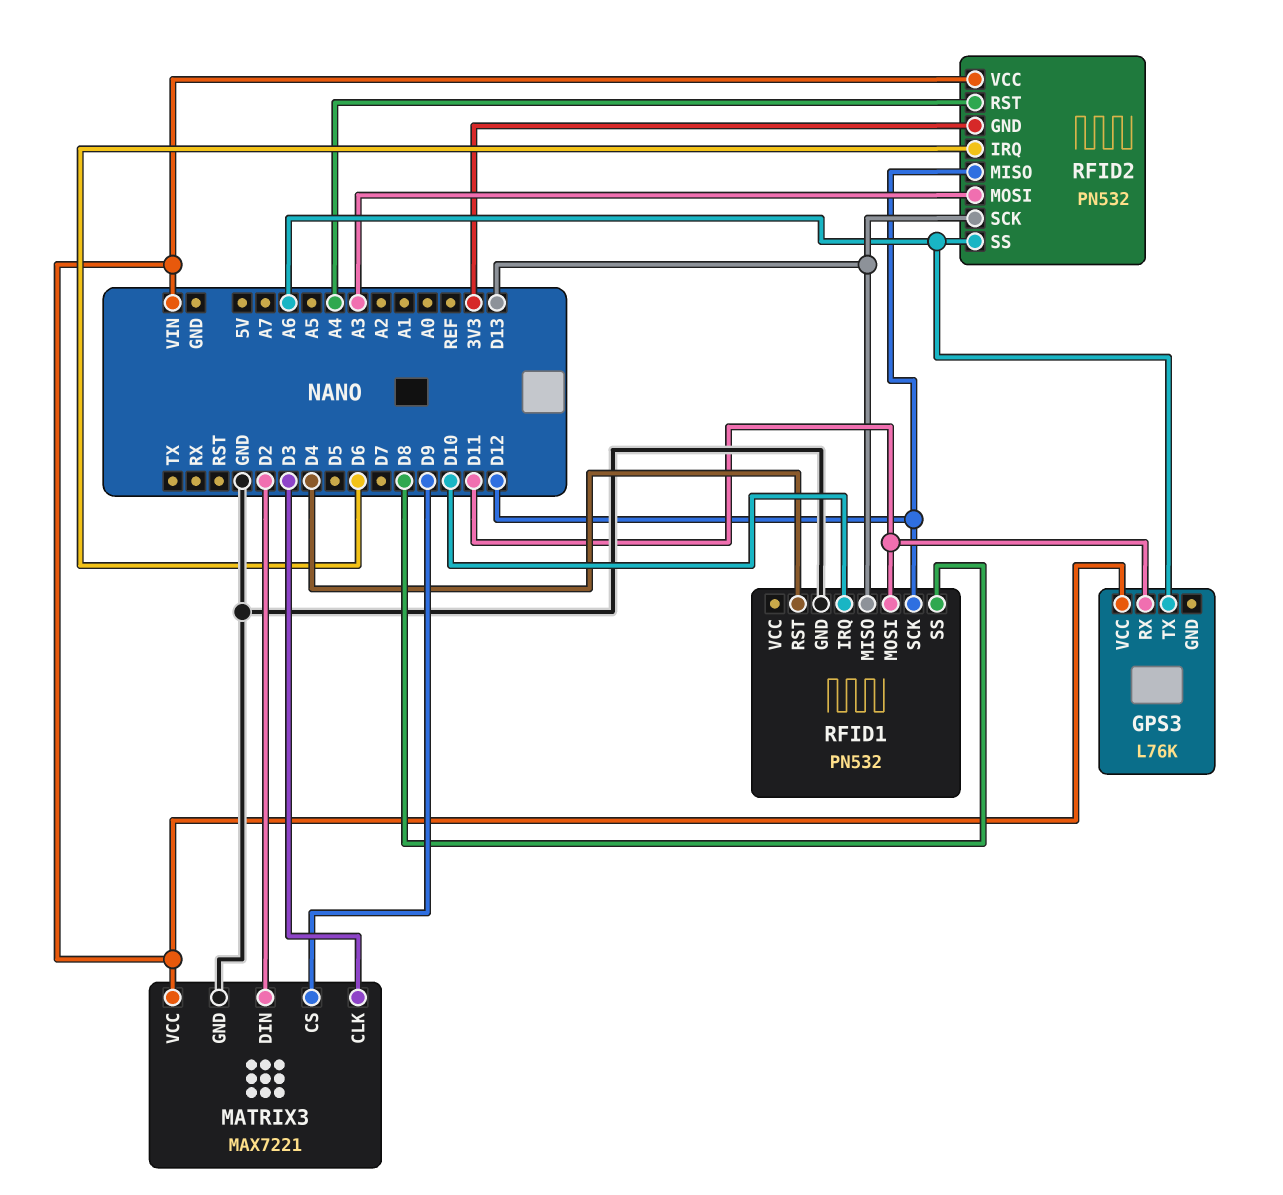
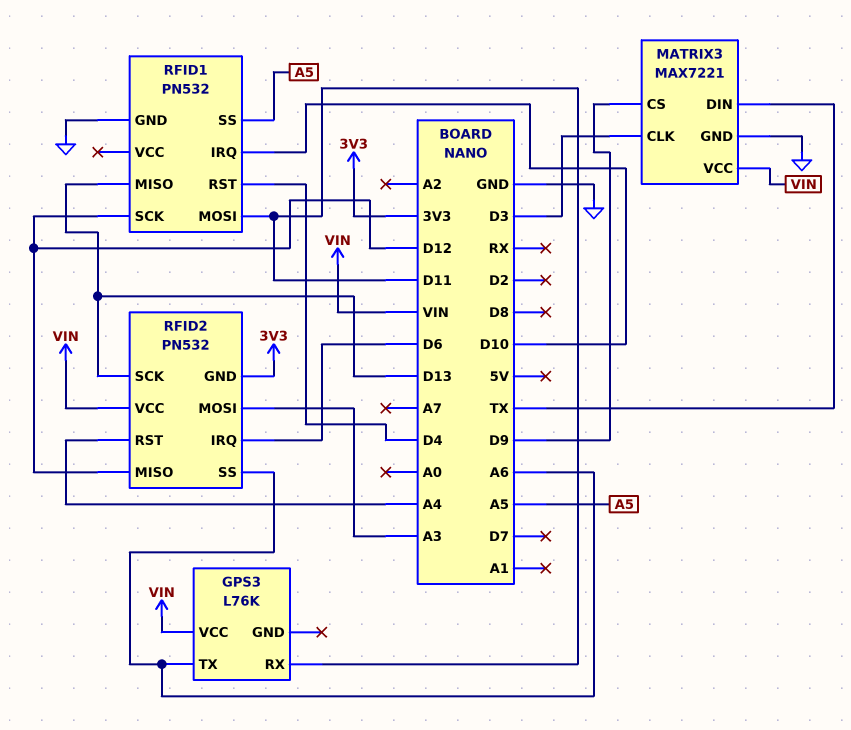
MATRIX3 pin DIN: D2 -> TX
RFID1 pin SS: D8 -> A5

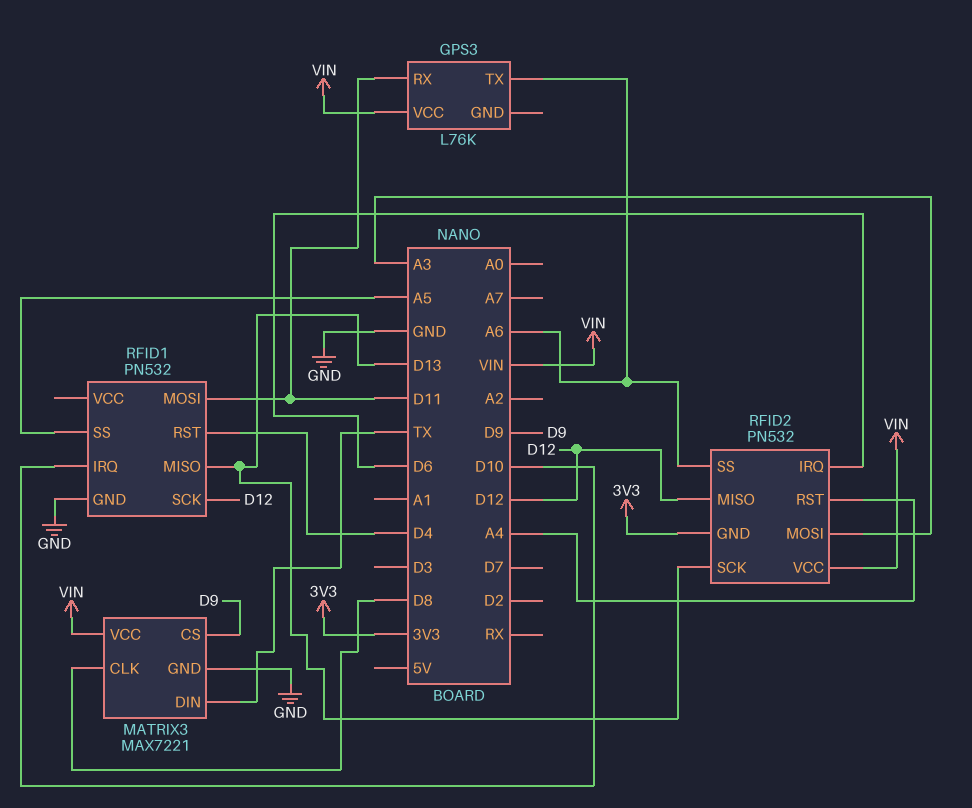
MATRIX3 pin CLK: D3 -> D8

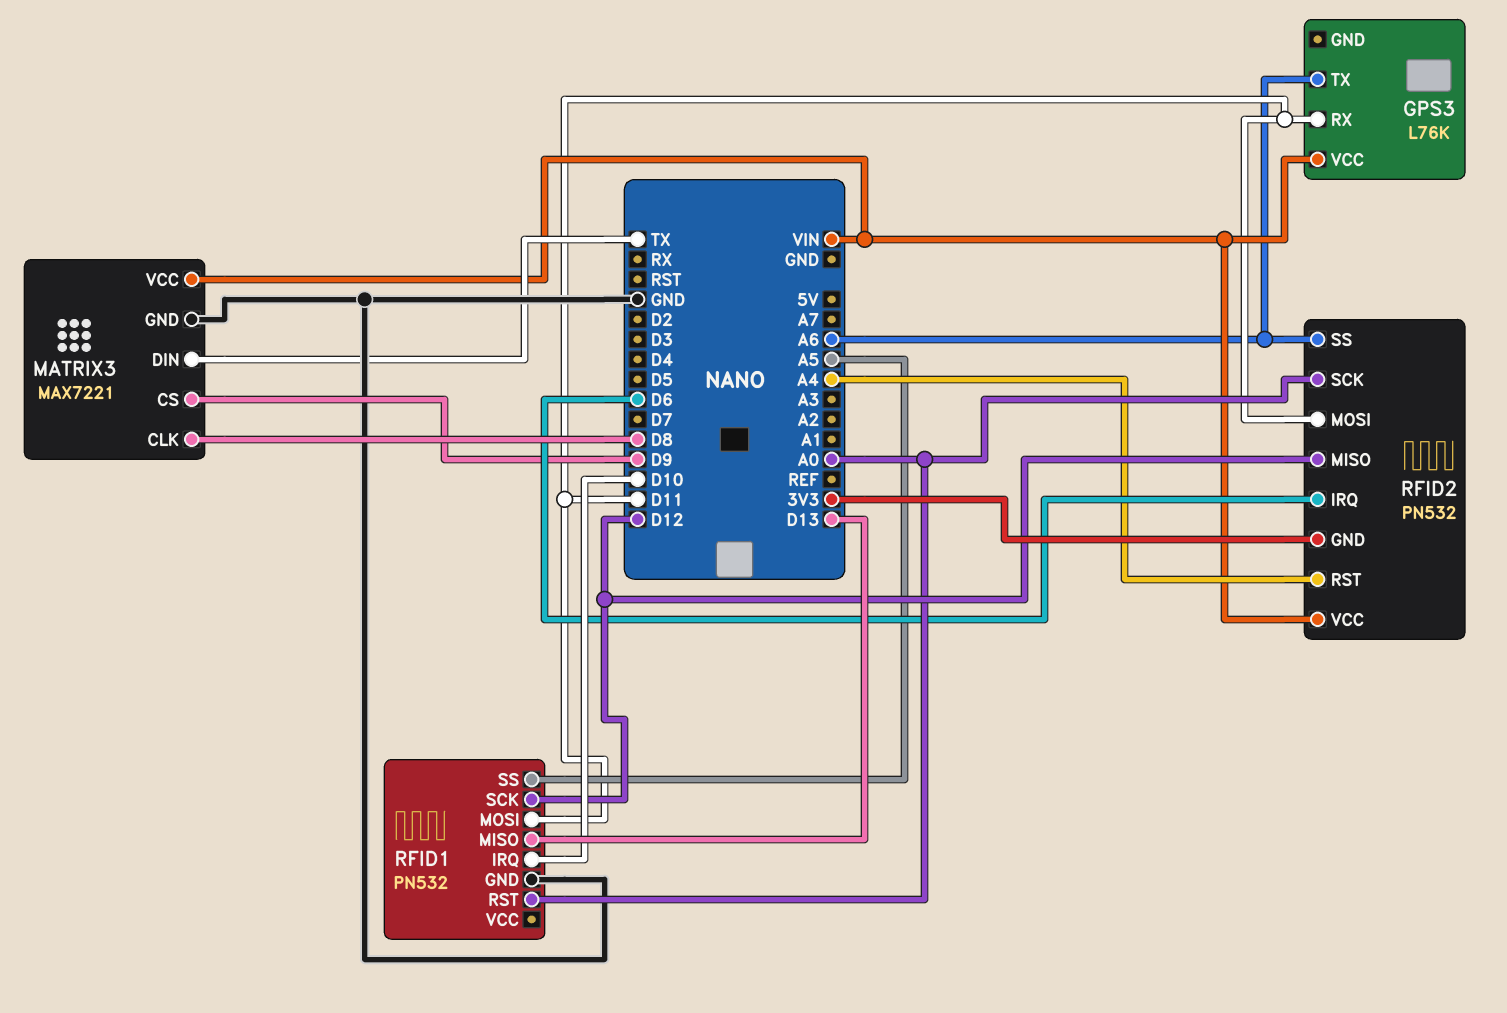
RFID1 pin RST: D4 -> A0
RFID2 pin MOSI: A3 -> D11
RFID2 pin SCK: D13 -> A0

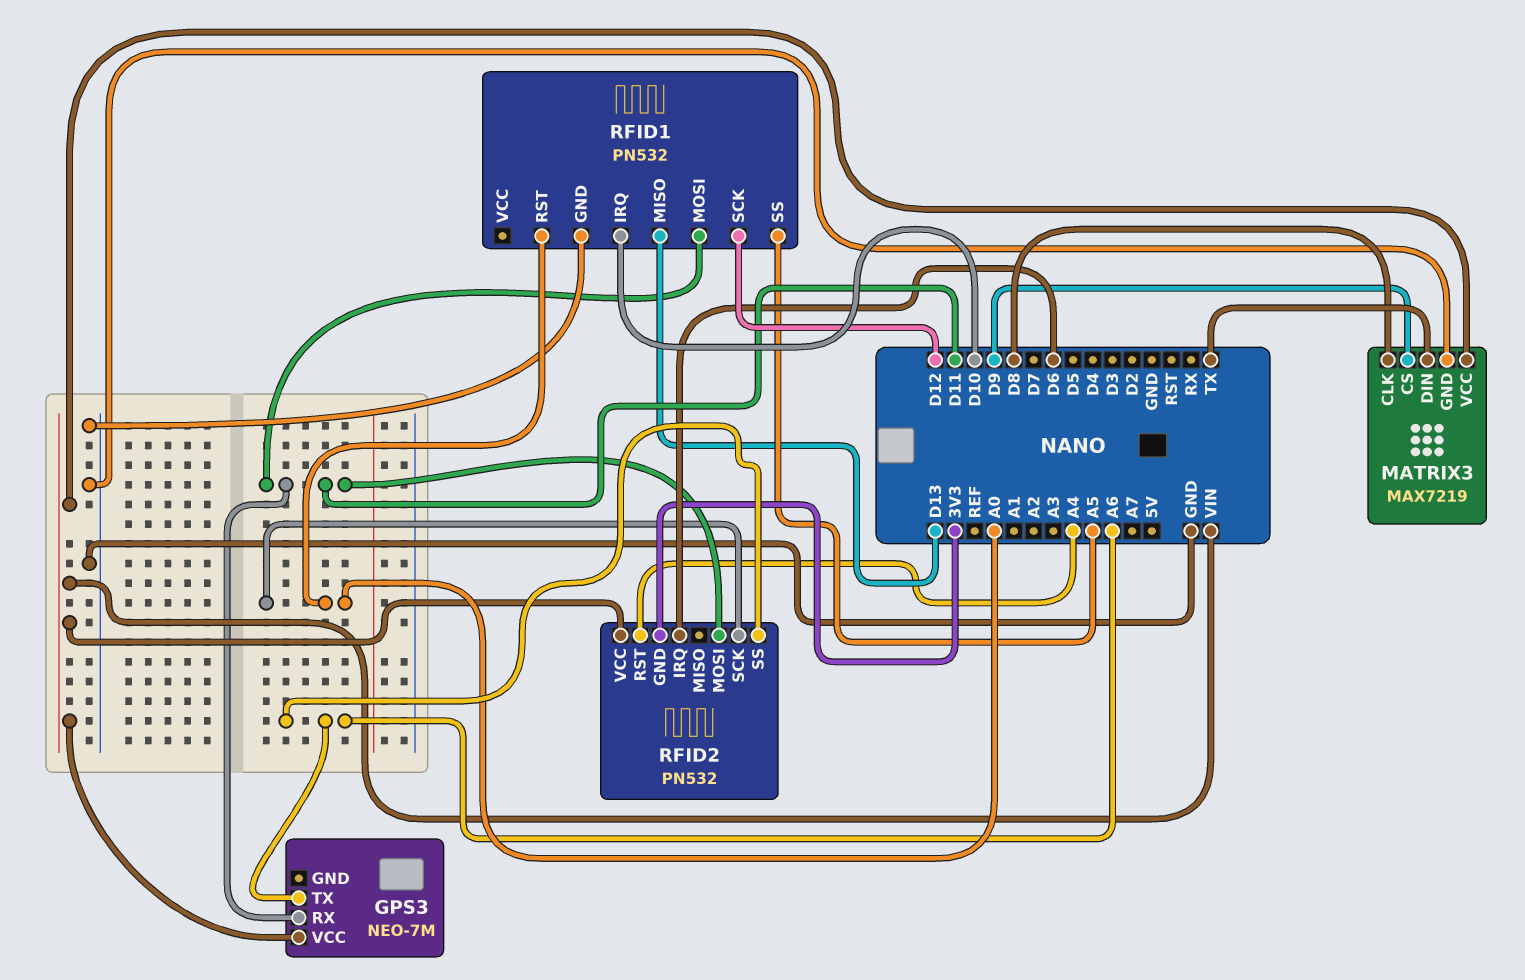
GPS3: L76K -> NEO-7M
MATRIX3: MAX7221 -> MAX7219
RFID2 pin MISO: D12 -> none

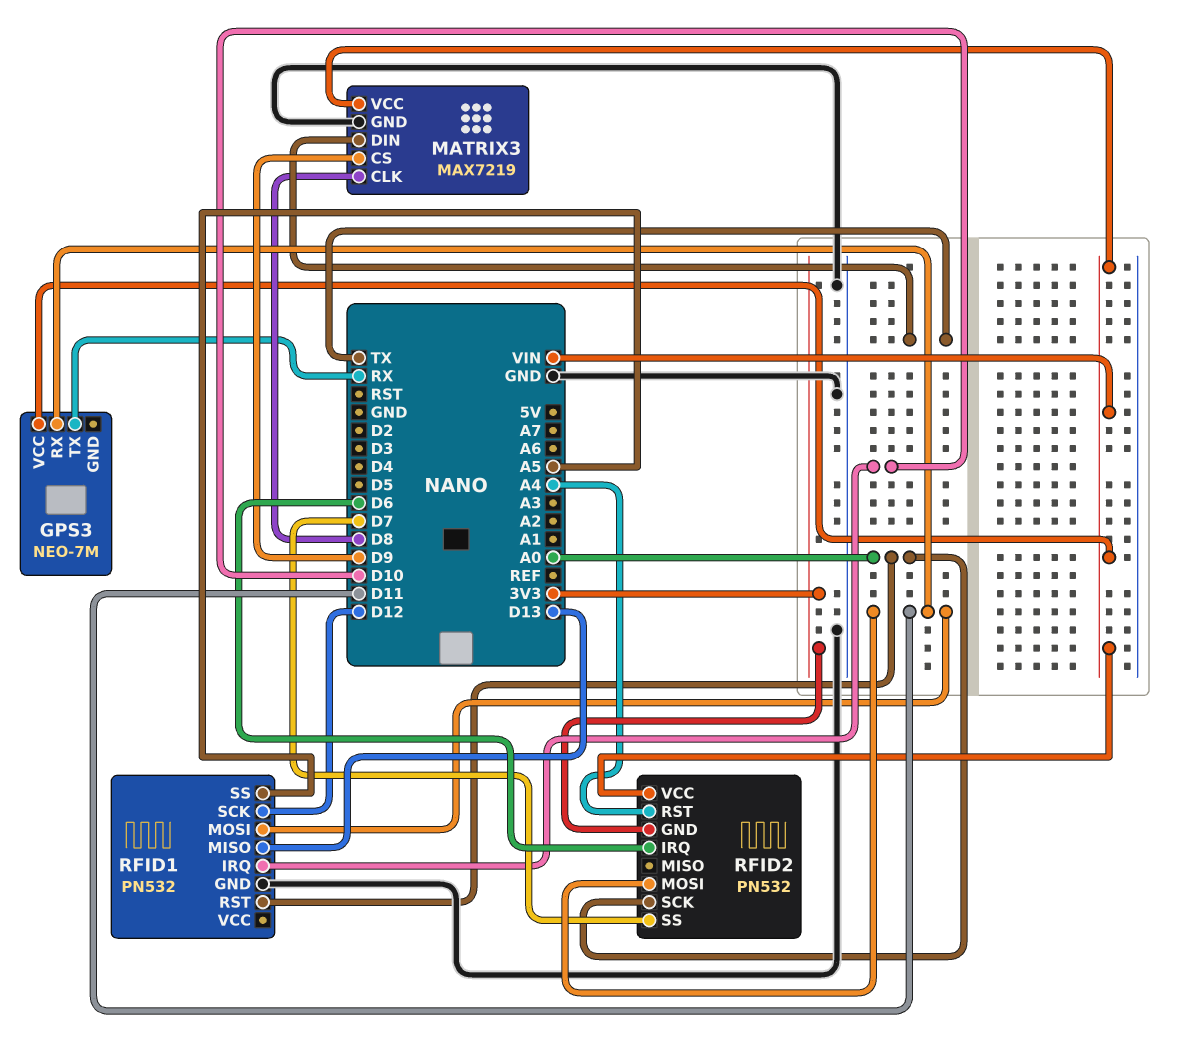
GPS3 pin TX: A6 -> RX
RFID2 pin SS: A6 -> D7

